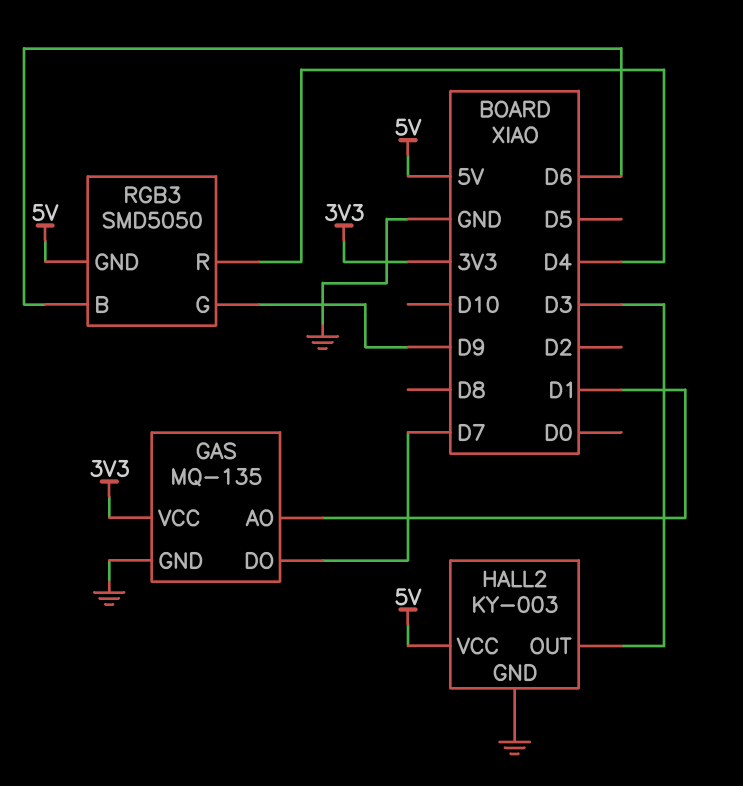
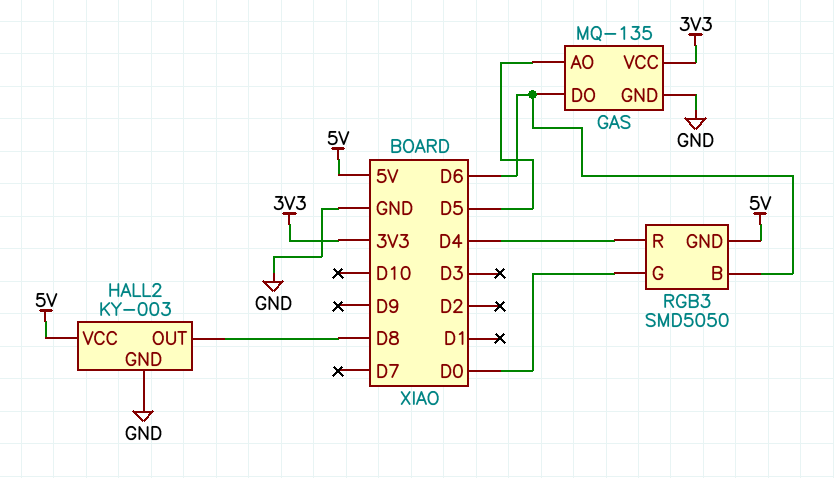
GAS pin AO: D1 -> D5
GAS pin DO: D7 -> D6
HALL2 pin OUT: D3 -> D8
RGB3 pin G: D9 -> D0

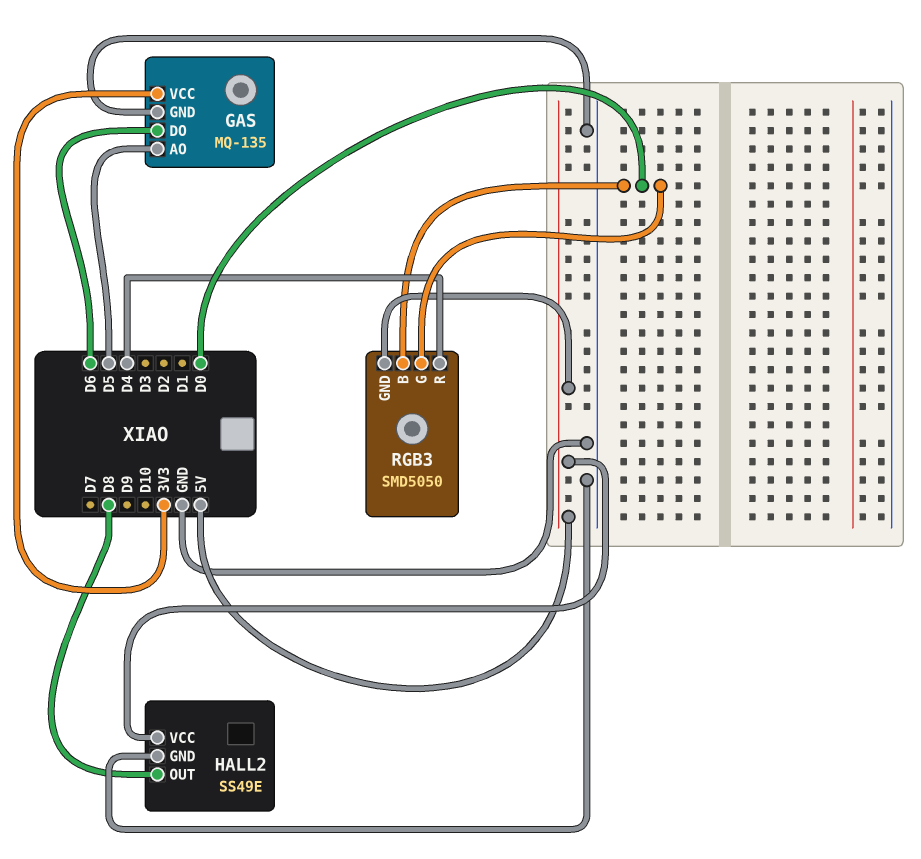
HALL2: KY-003 -> SS49E
RGB3 pin B: D6 -> D0

